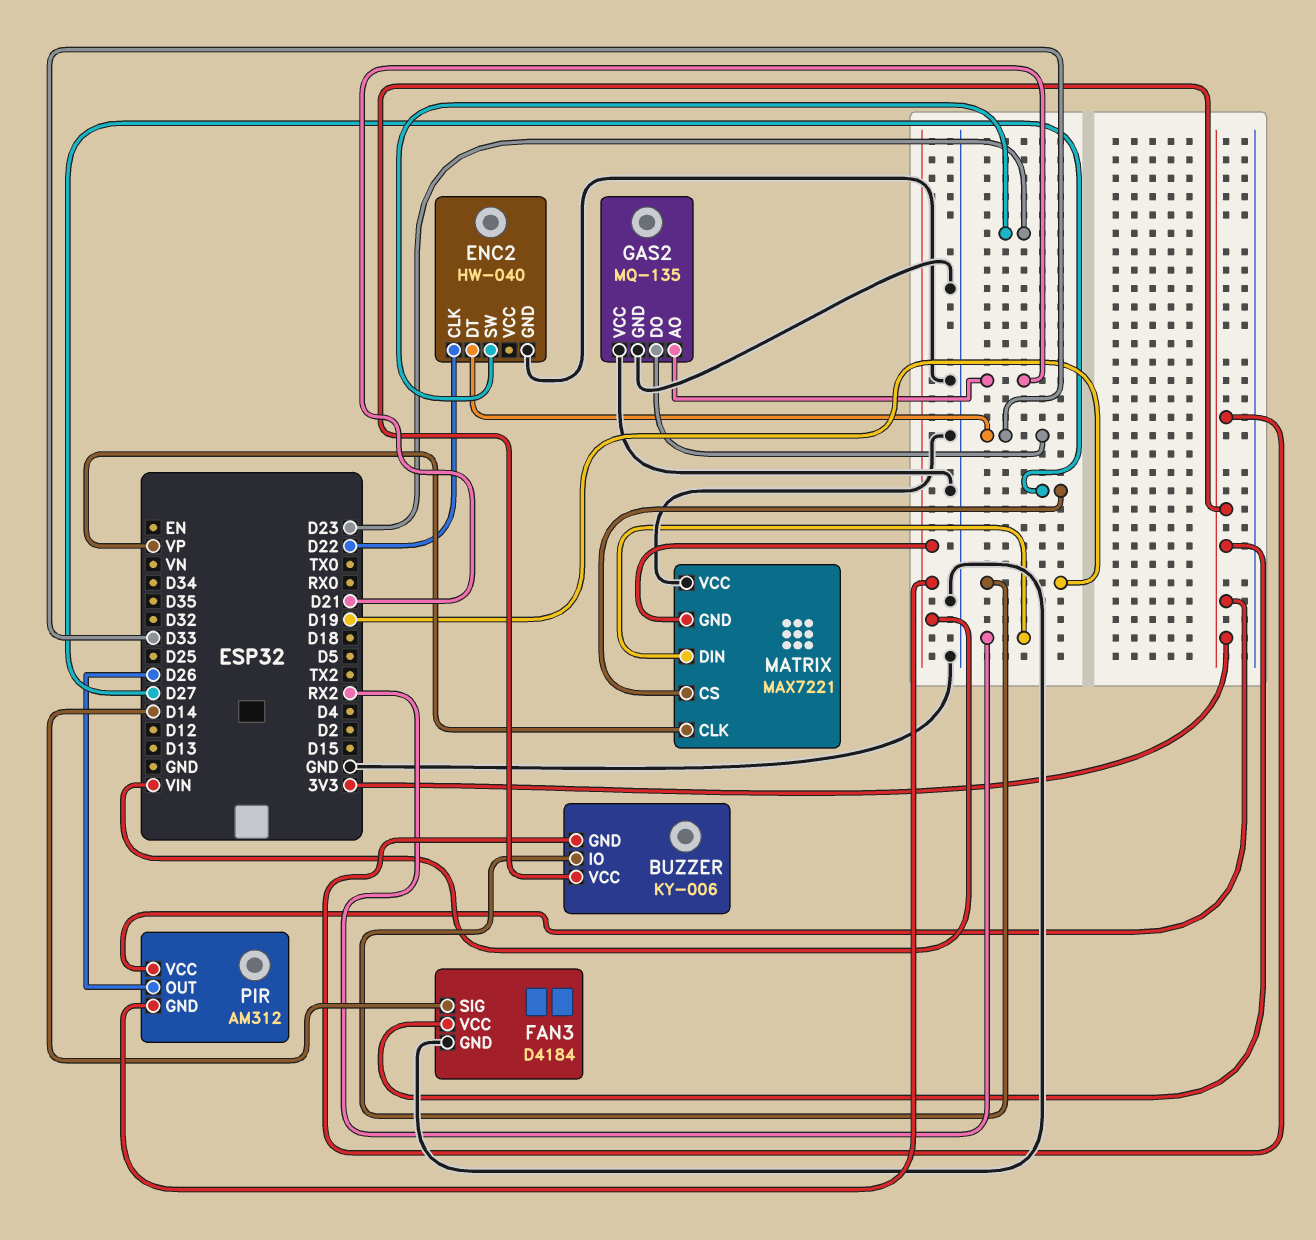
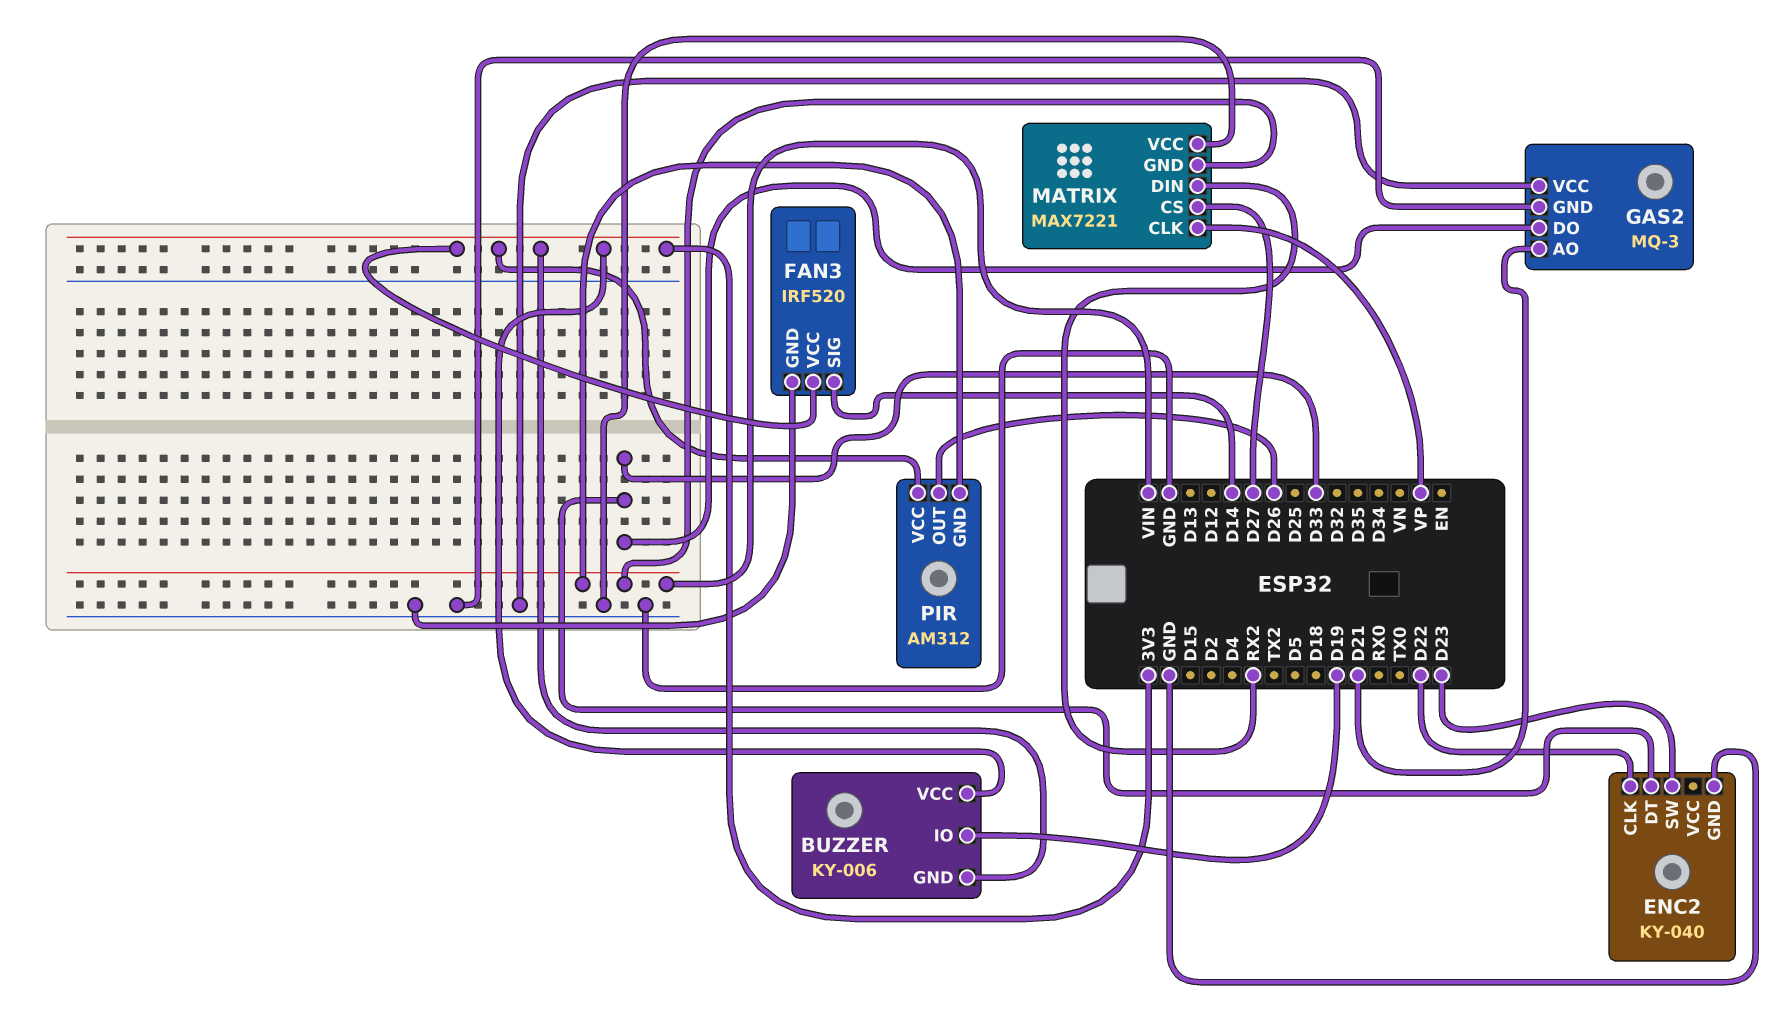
ENC2: HW-040 -> KY-040
FAN3: D4184 -> IRF520
GAS2: MQ-135 -> MQ-3

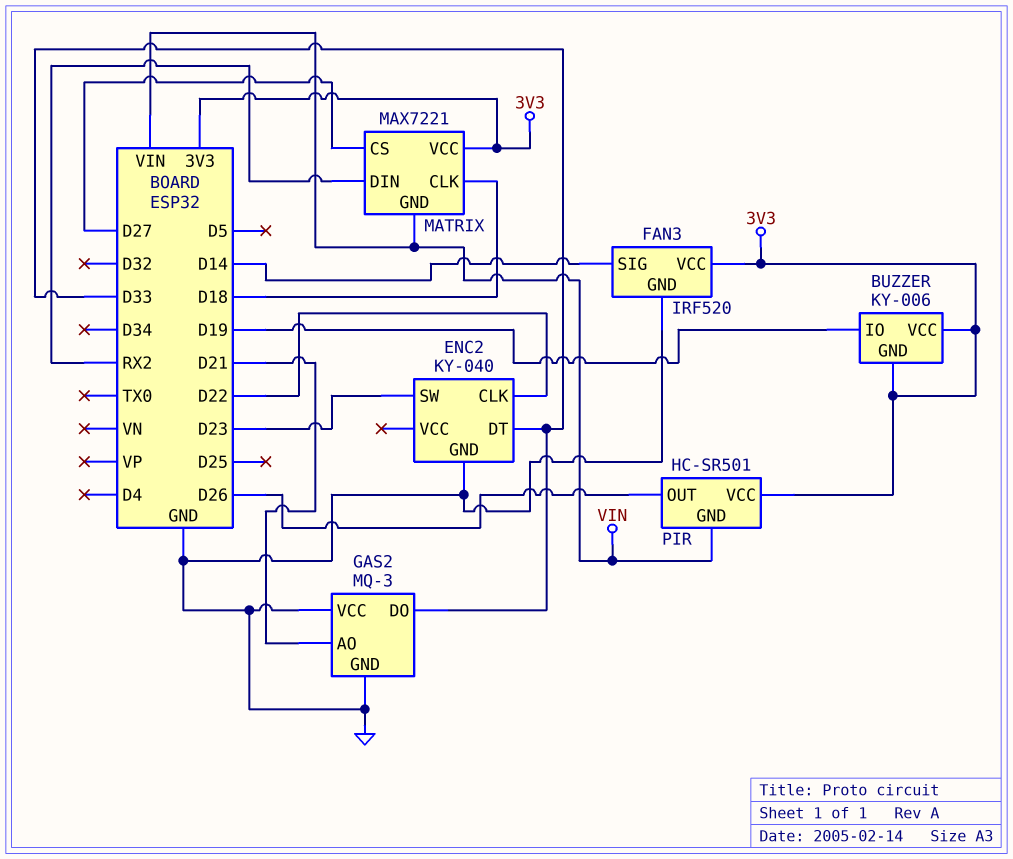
MATRIX pin CLK: VP -> D18
MATRIX pin VCC: GND -> 3V3
PIR: AM312 -> HC-SR501

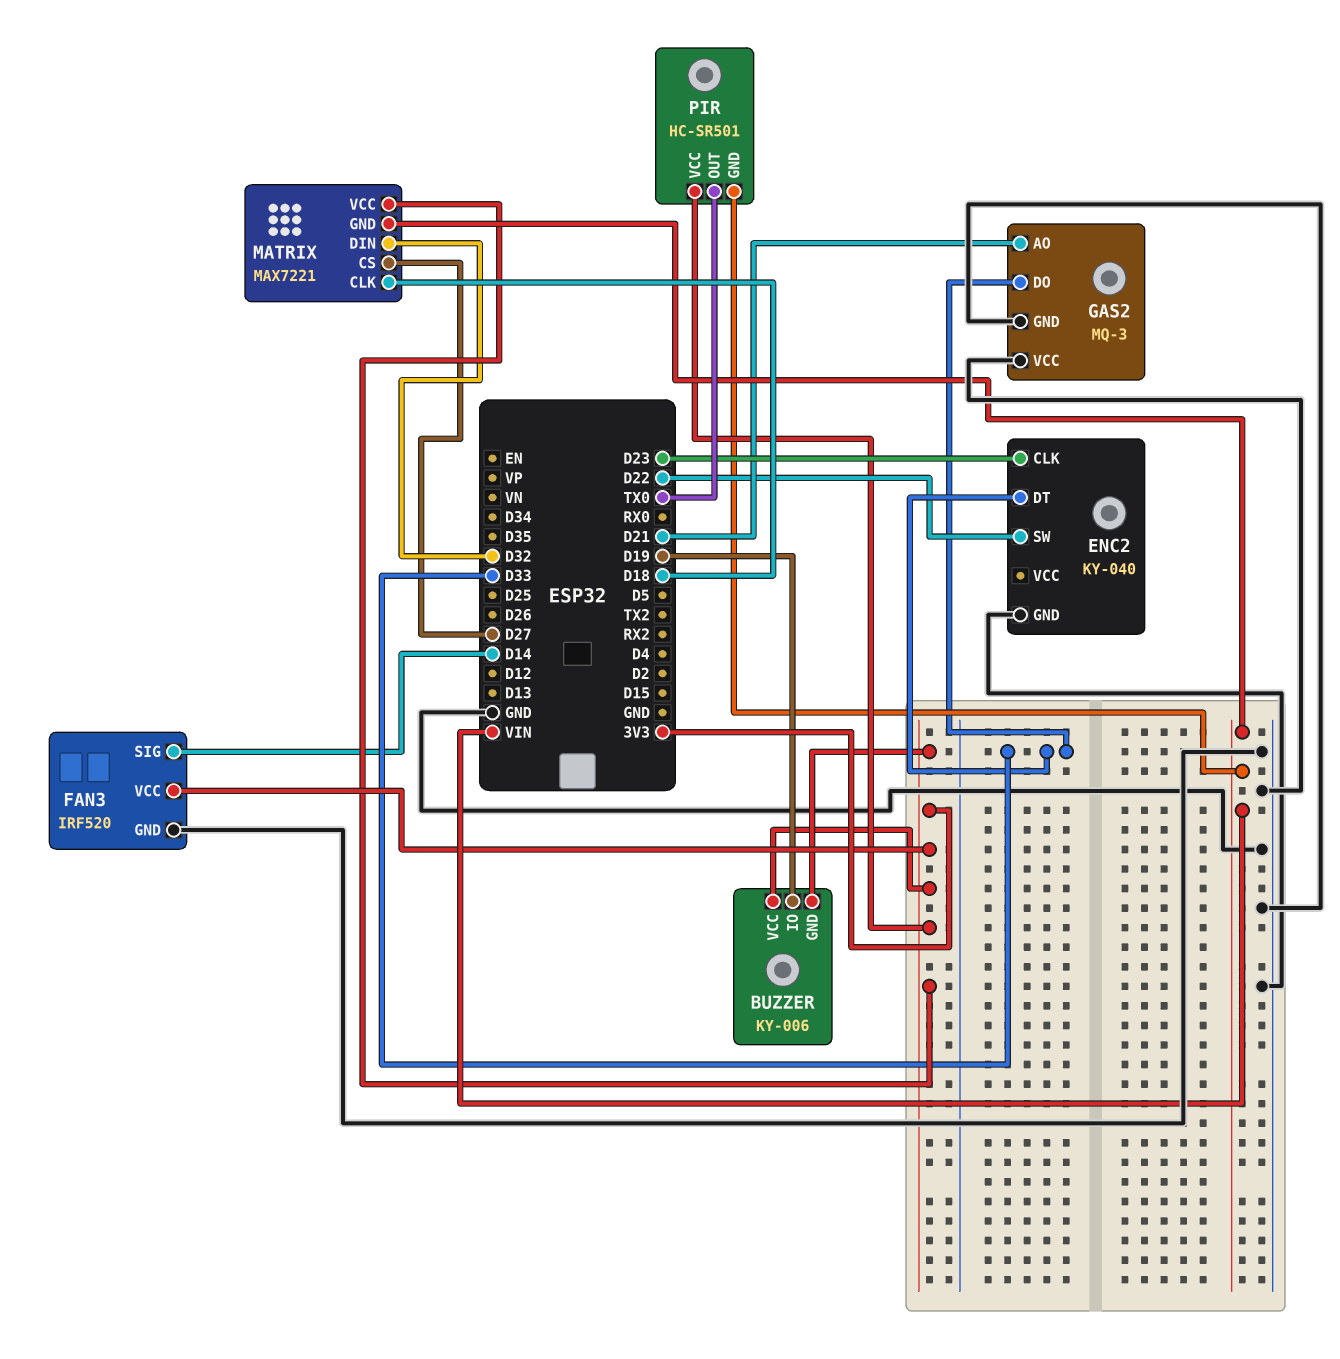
ENC2 pin CLK: D22 -> D23
ENC2 pin SW: D23 -> D22
MATRIX pin DIN: RX2 -> D32
PIR pin OUT: D26 -> TX0

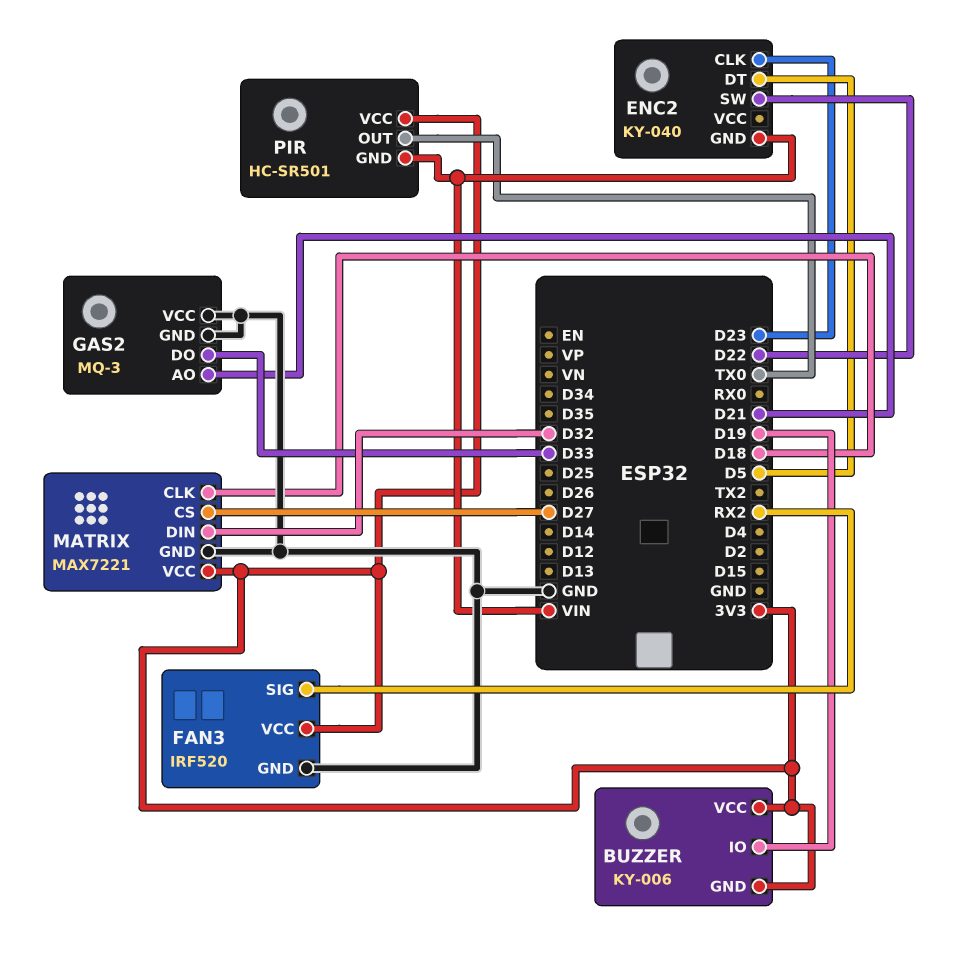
ENC2 pin DT: D33 -> D5
ENC2 pin GND: GND -> VIN
FAN3 pin SIG: D14 -> RX2
MATRIX pin GND: VIN -> GND

